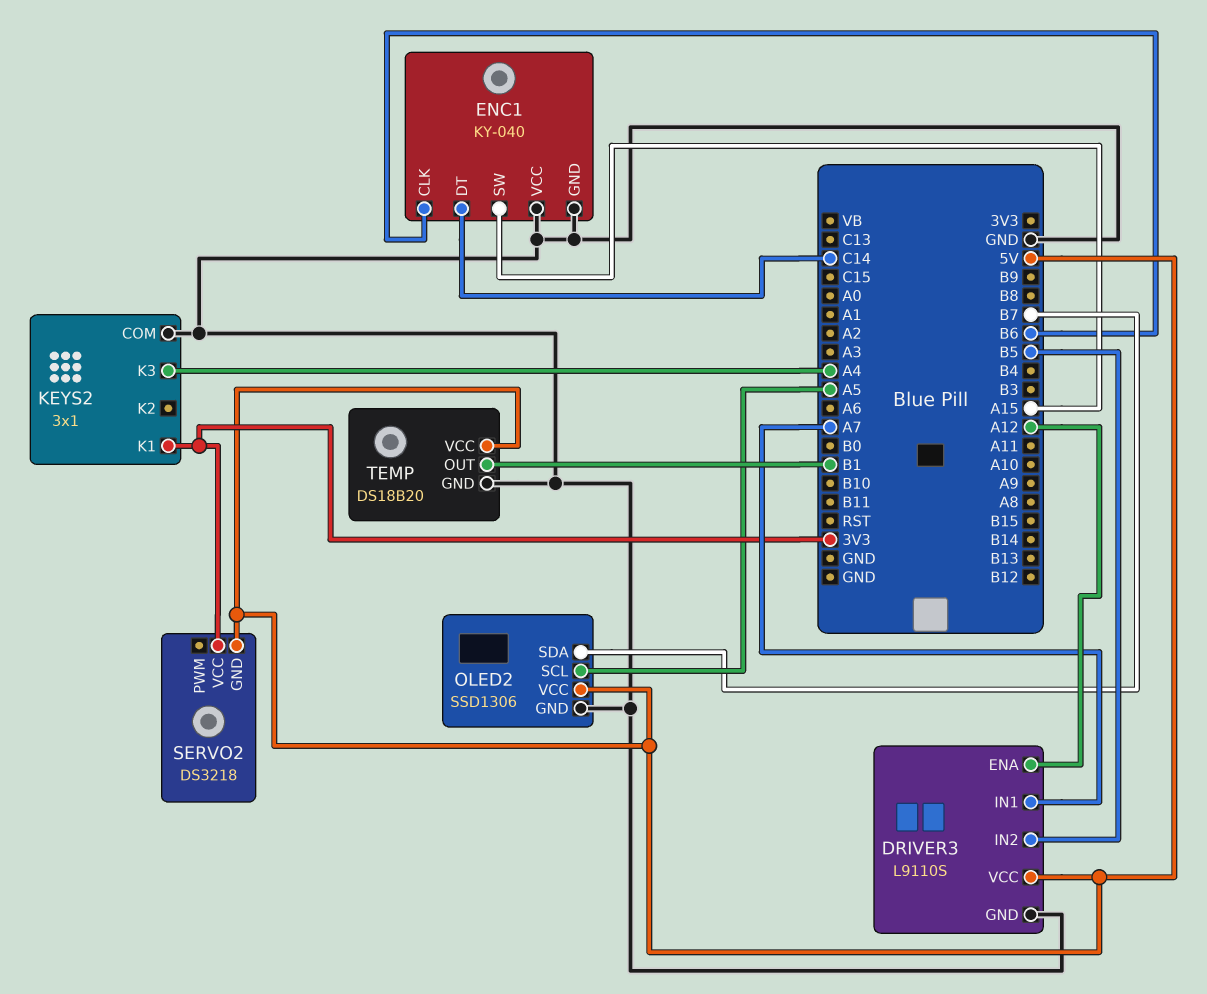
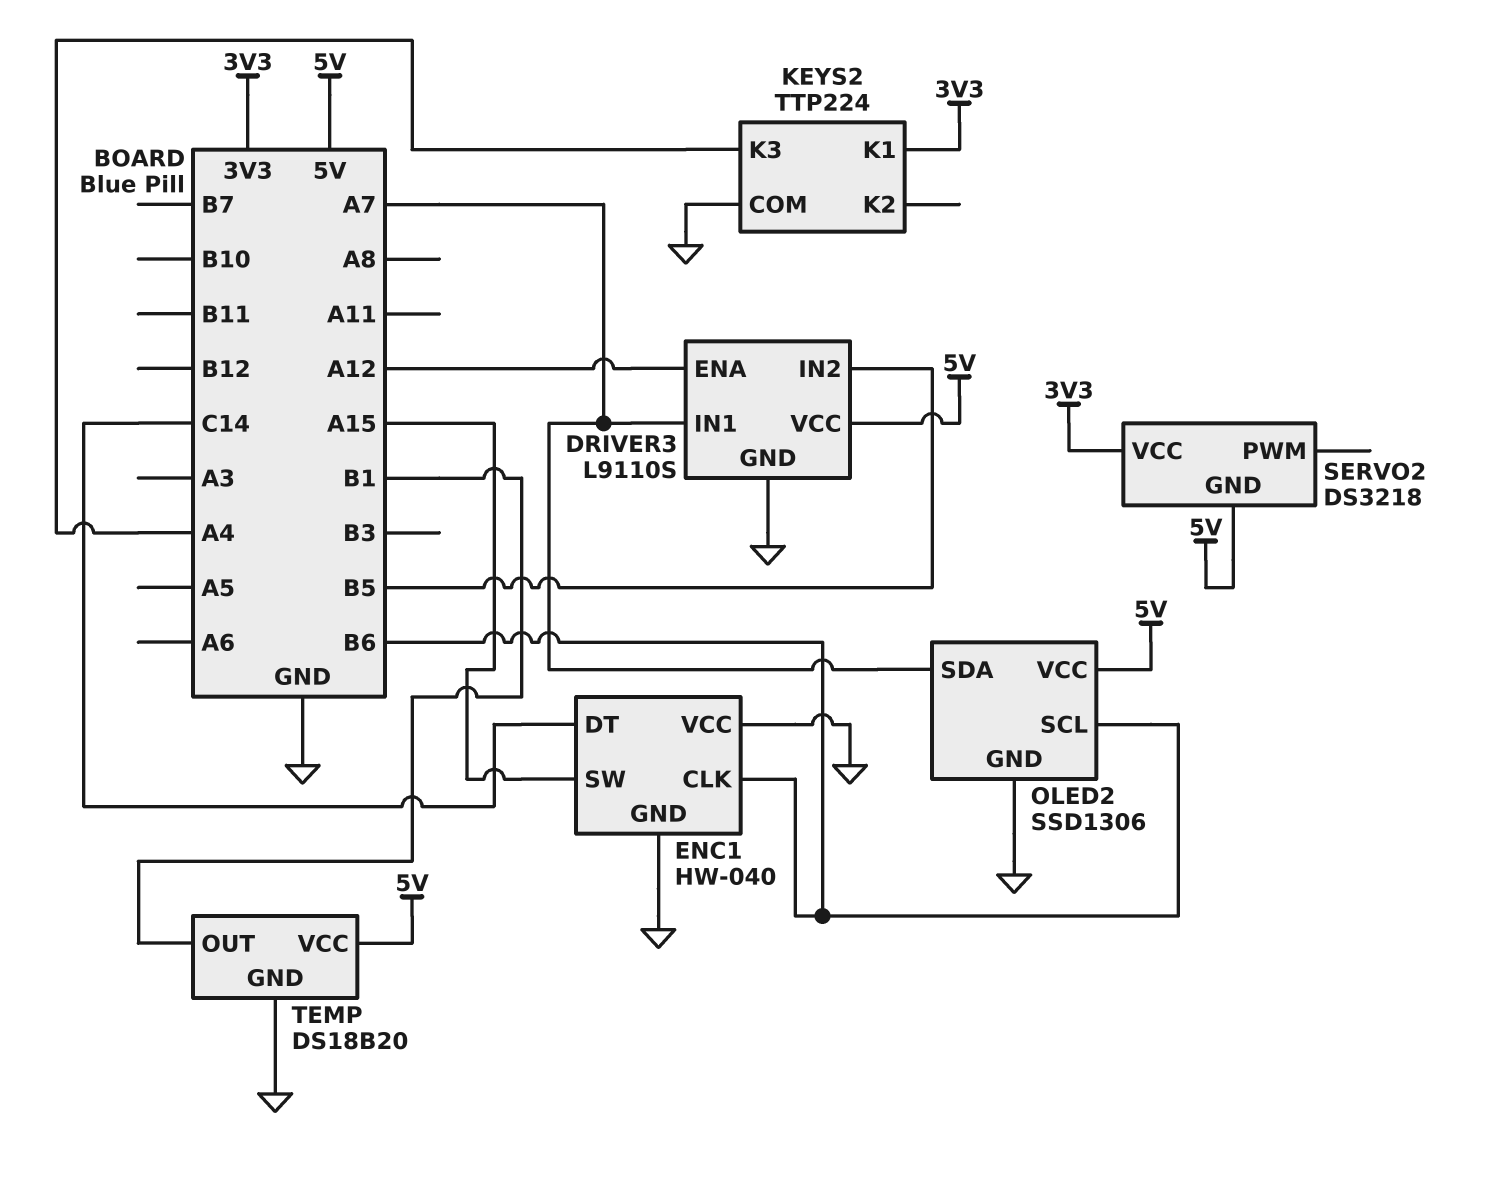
ENC1: KY-040 -> HW-040
KEYS2: 3x1 -> TTP224
OLED2 pin SCL: A5 -> B6
OLED2 pin SDA: B7 -> A7

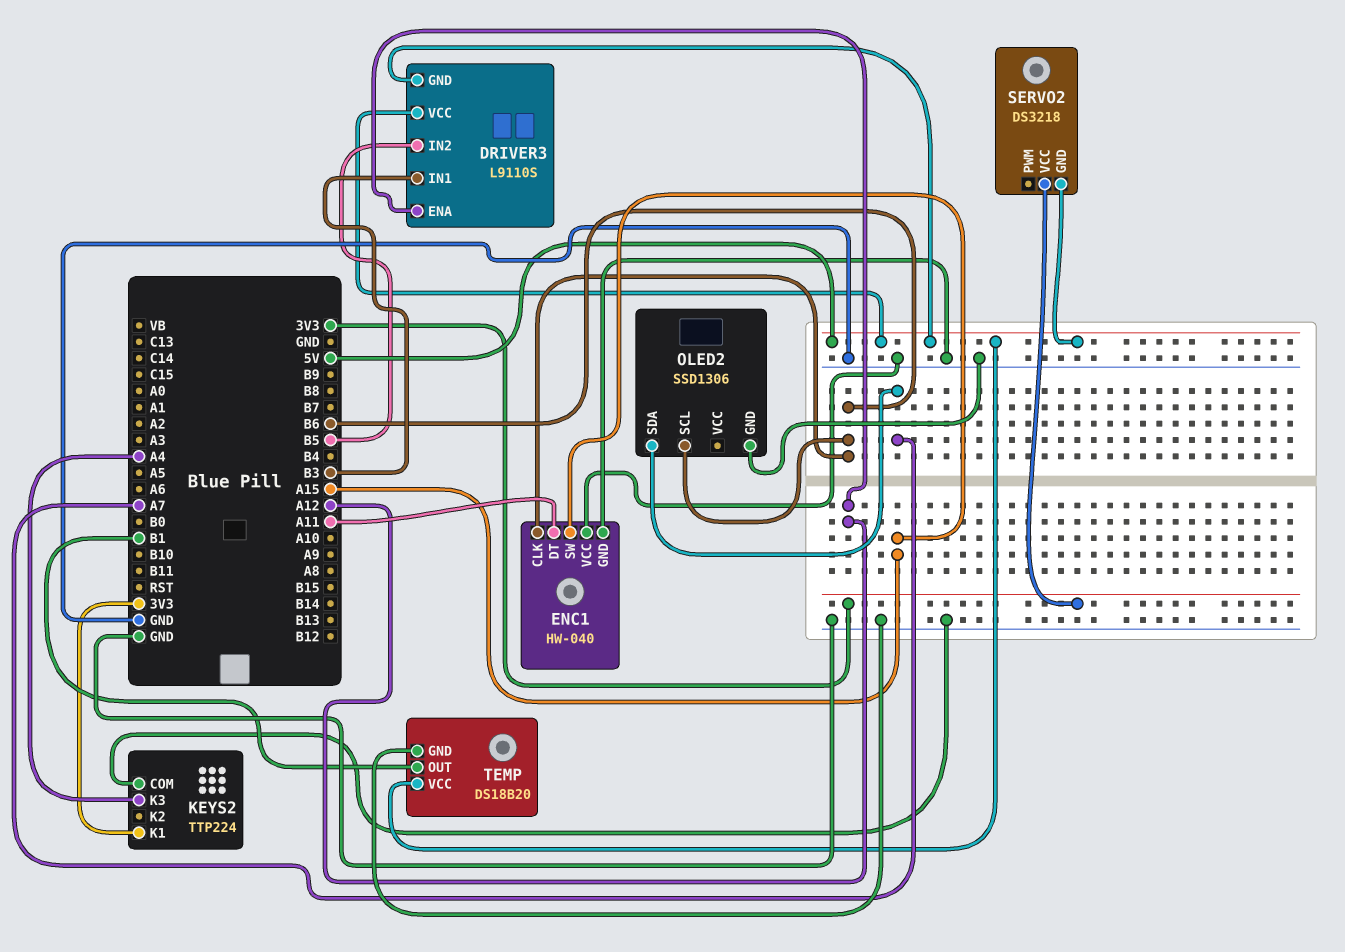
DRIVER3 pin GND: GND -> 5V
DRIVER3 pin IN1: A7 -> B3
ENC1 pin DT: C14 -> A11
OLED2 pin VCC: 5V -> none

